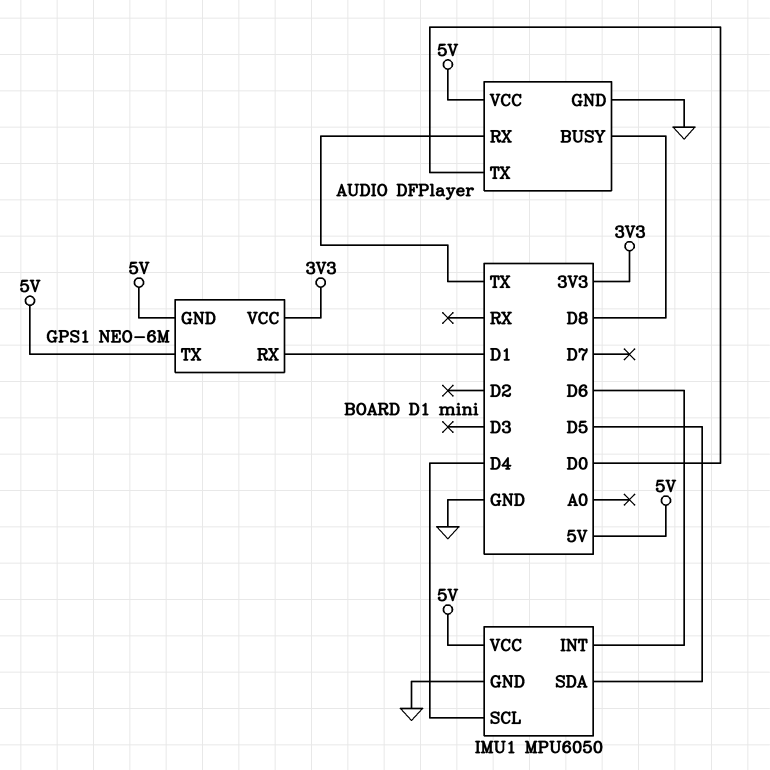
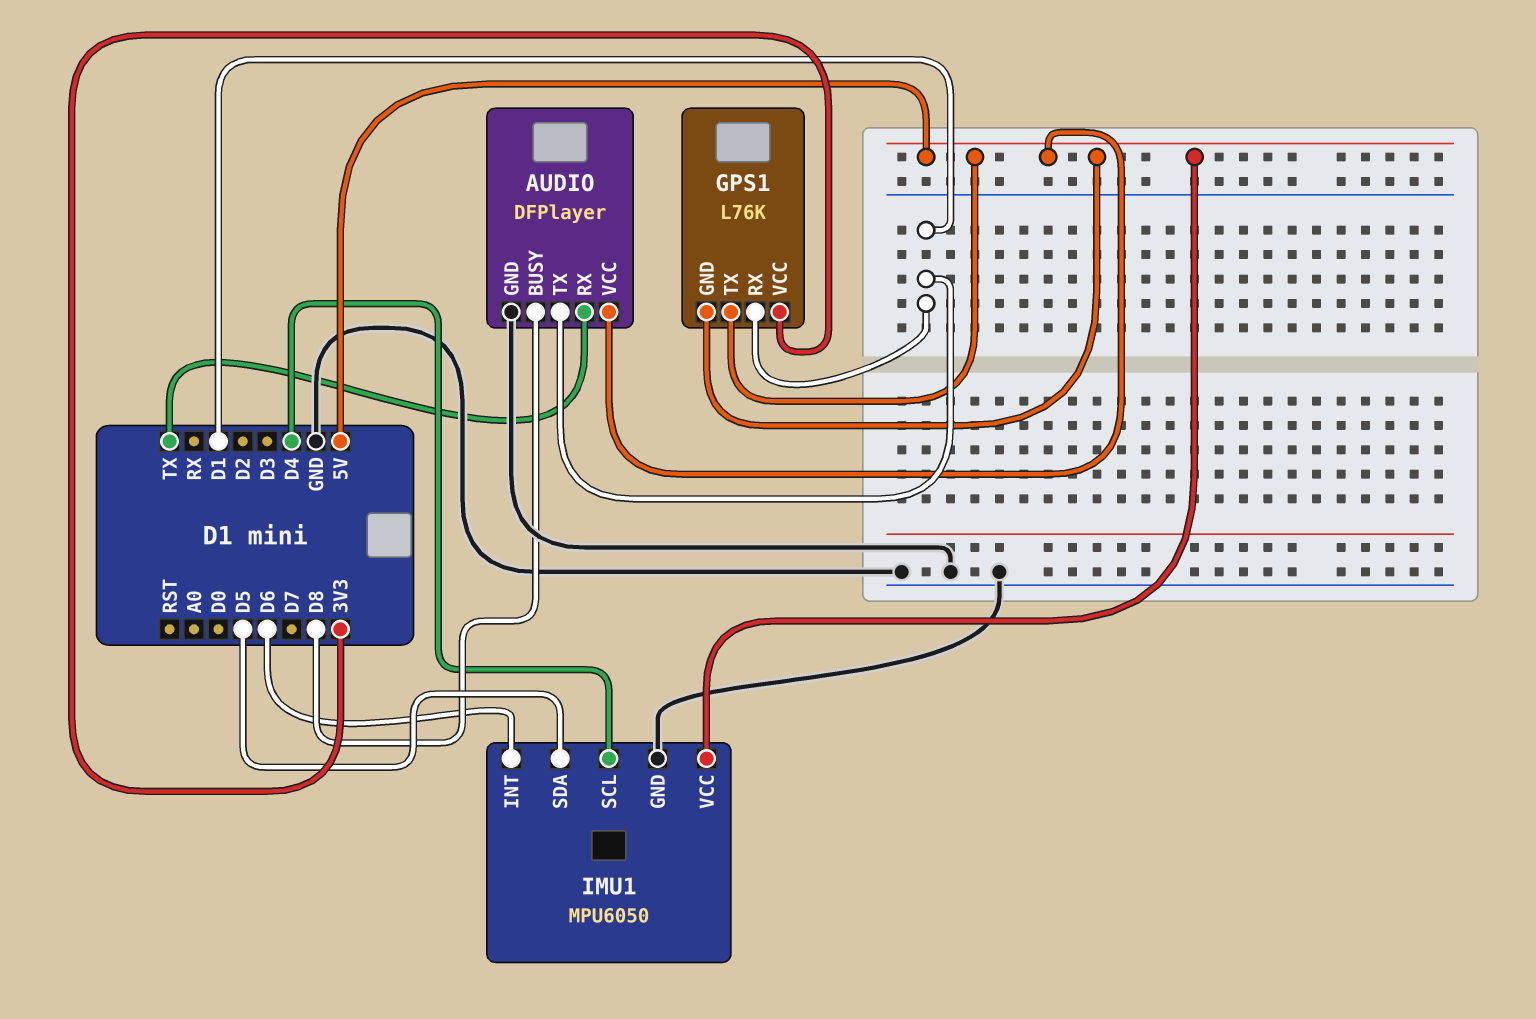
AUDIO pin TX: D0 -> D1
GPS1: NEO-6M -> L76K

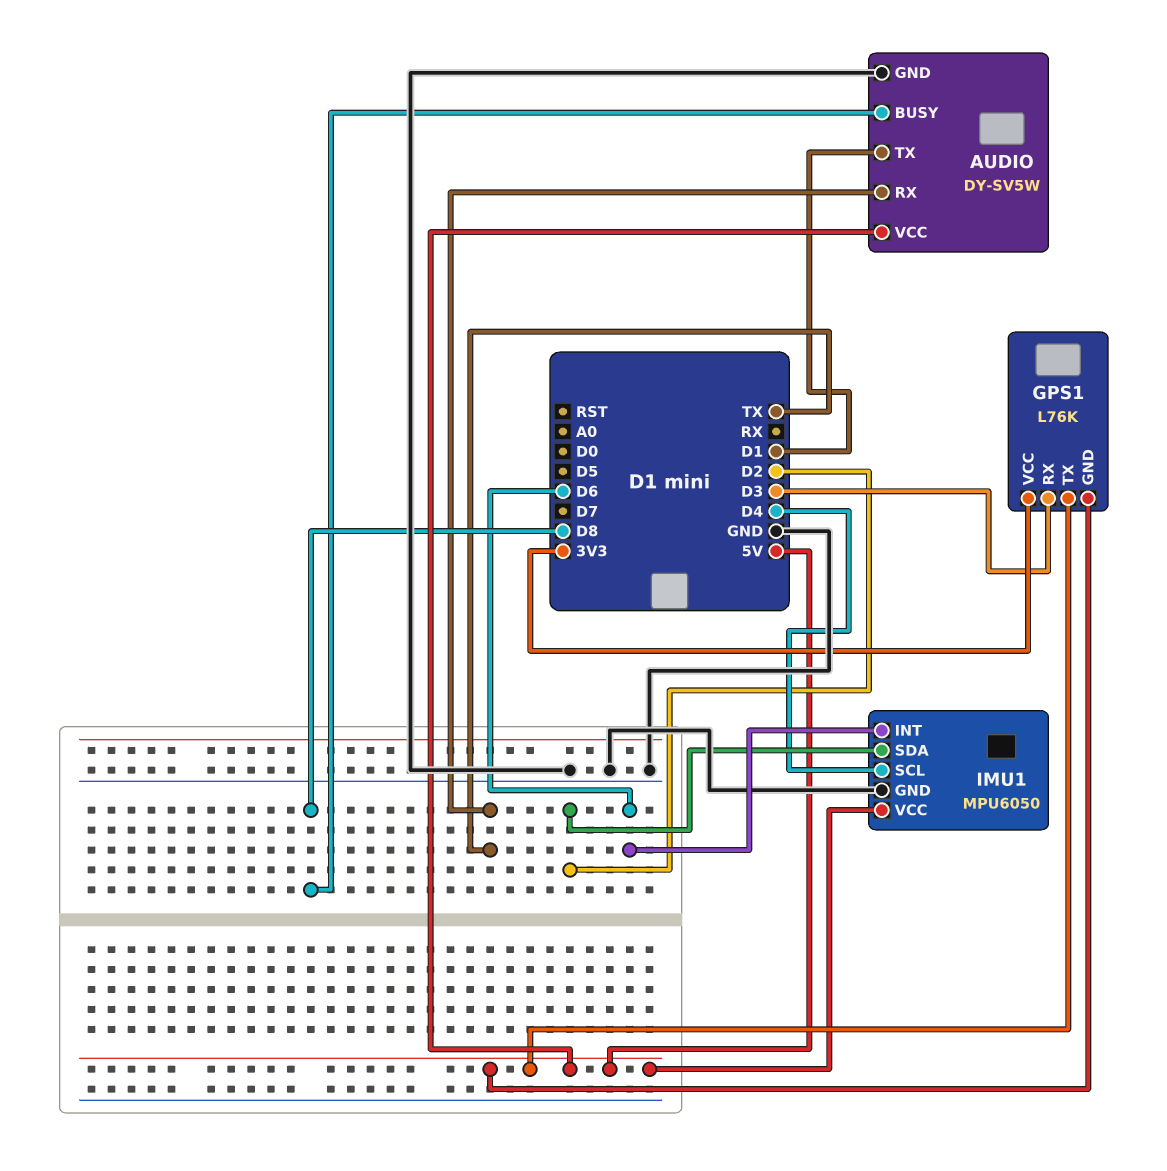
AUDIO: DFPlayer -> DY-SV5W
GPS1 pin RX: D1 -> D3
IMU1 pin SDA: D5 -> D2

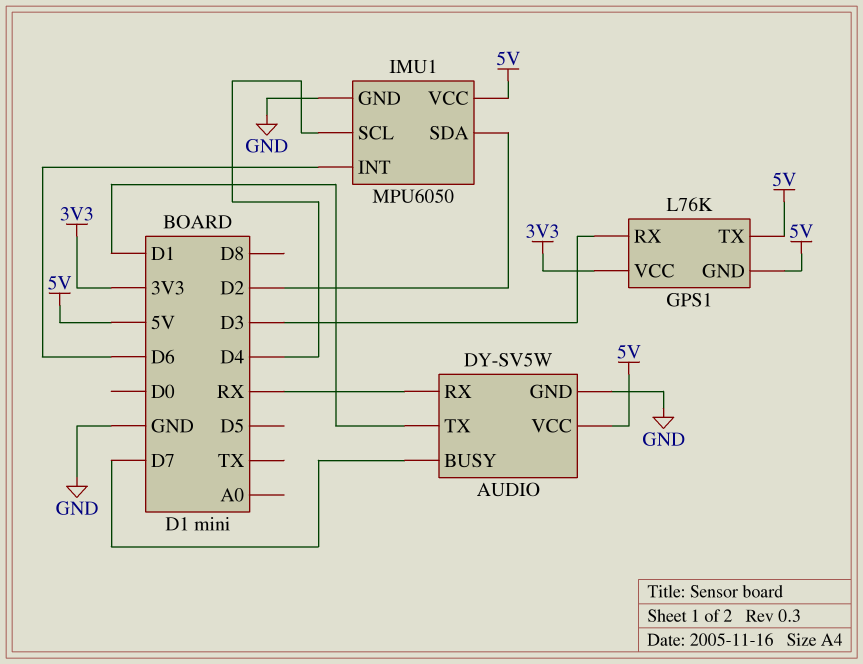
AUDIO pin BUSY: D8 -> D7
AUDIO pin RX: TX -> RX

